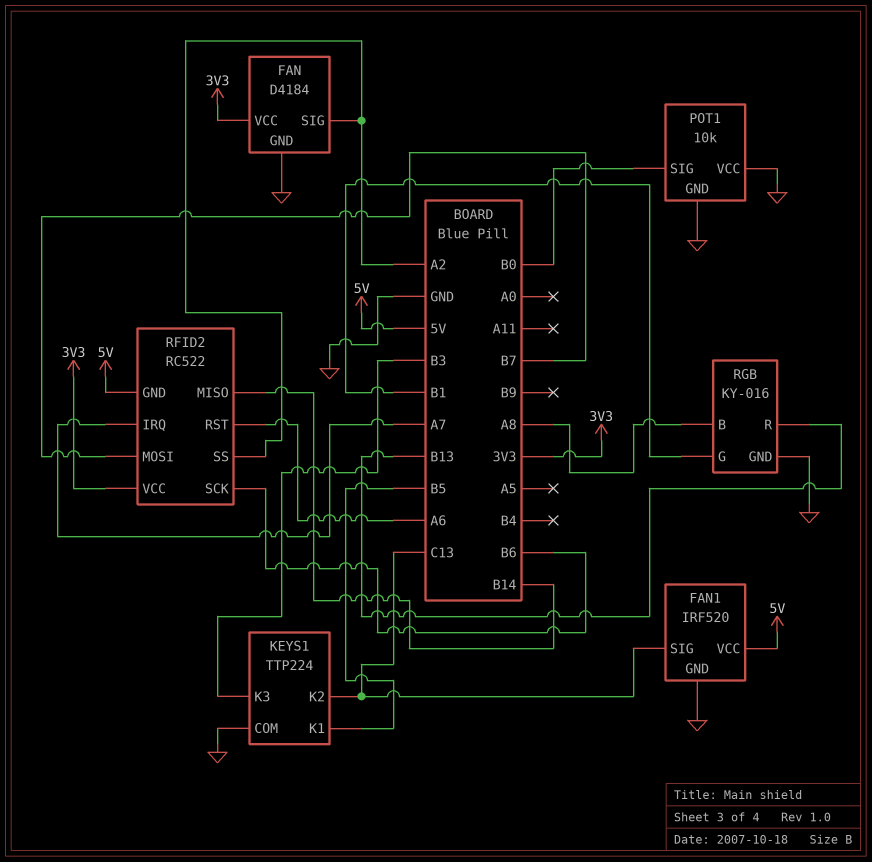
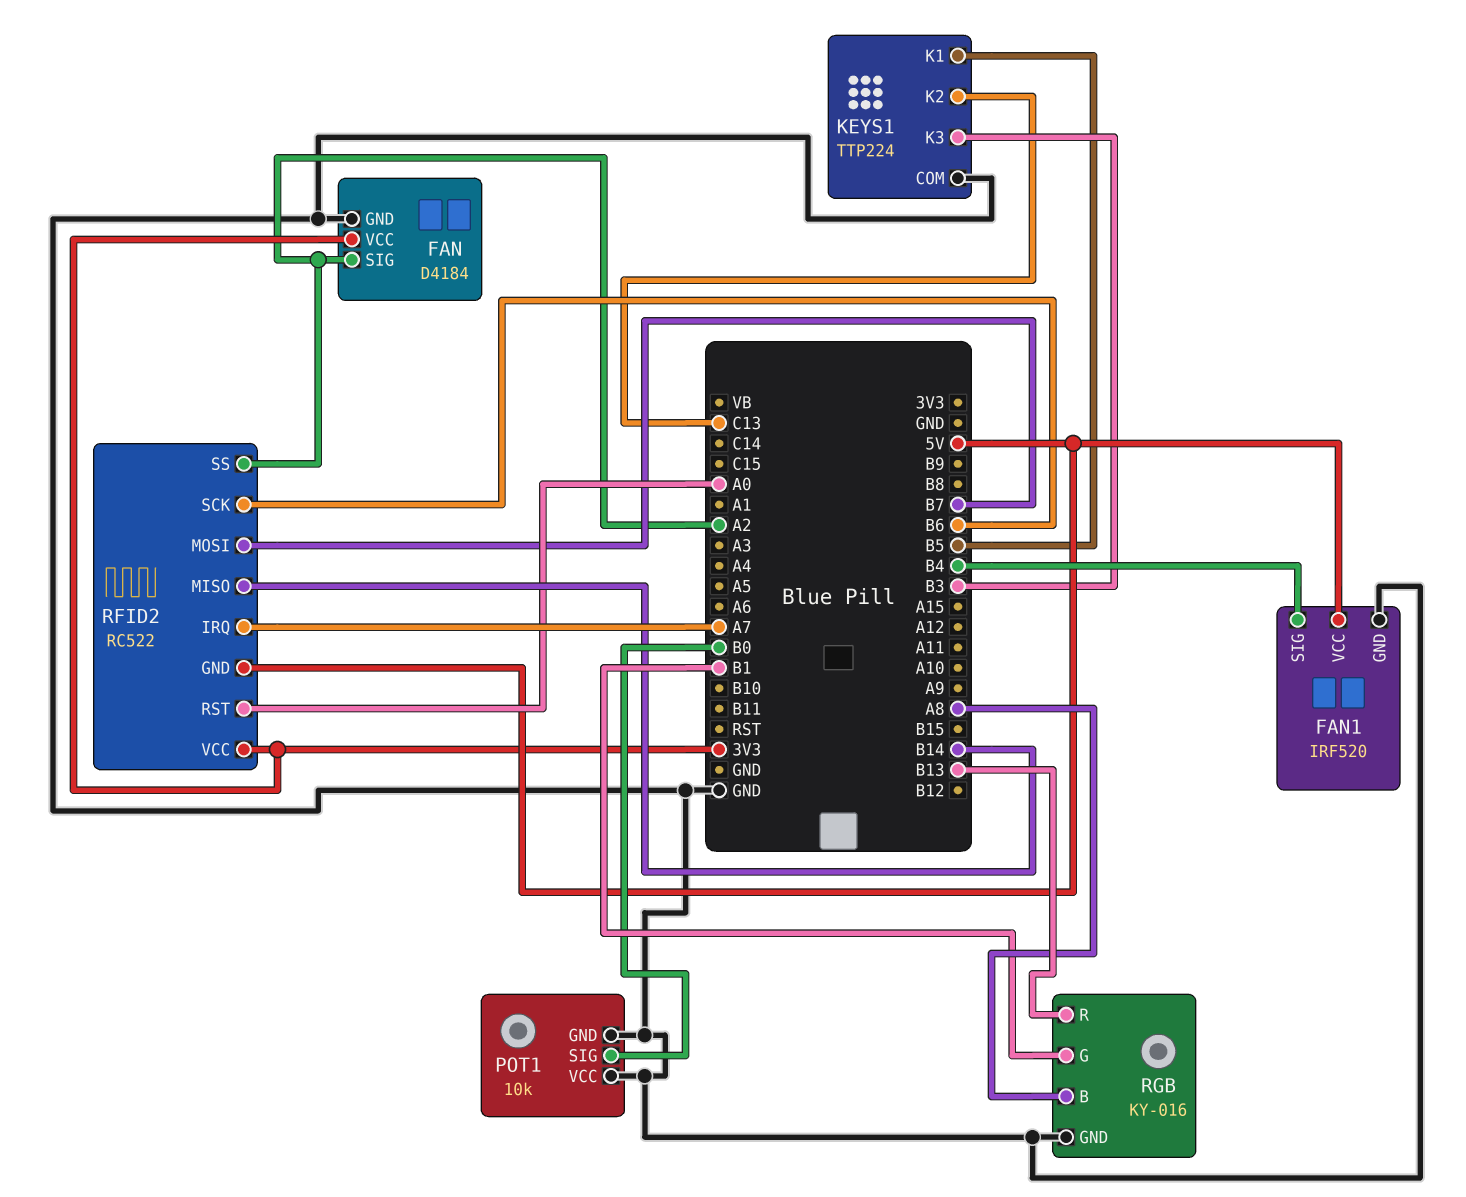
FAN1 pin SIG: C13 -> B4
RFID2 pin RST: A6 -> A0

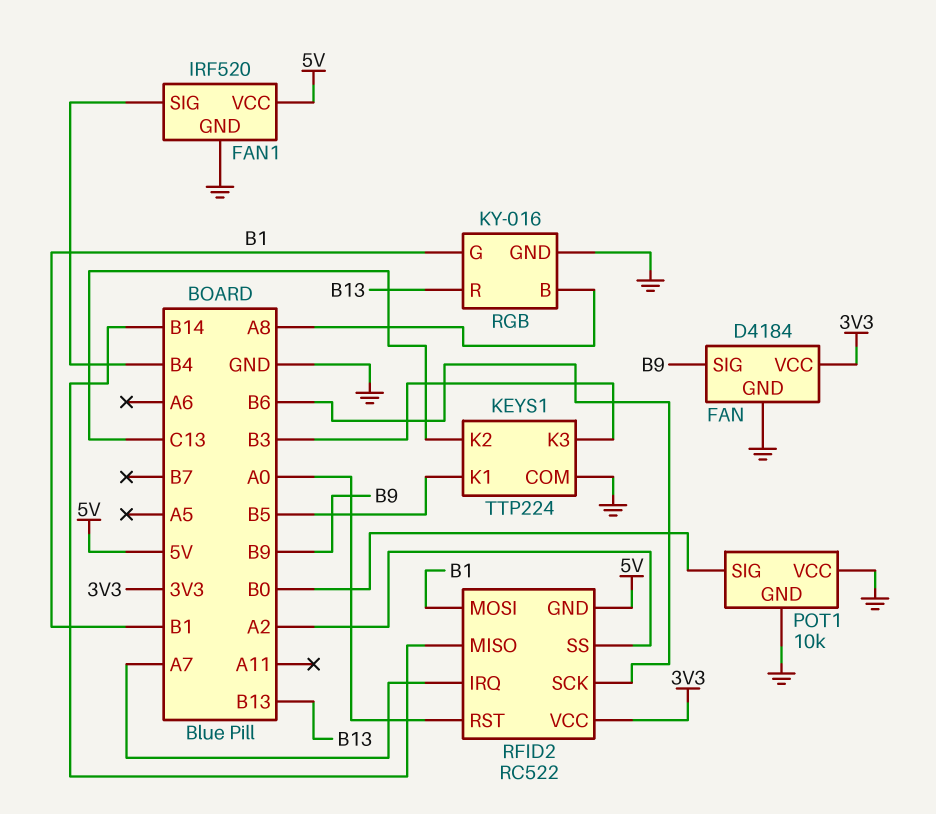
FAN pin SIG: A2 -> B9
RFID2 pin MOSI: B7 -> B1

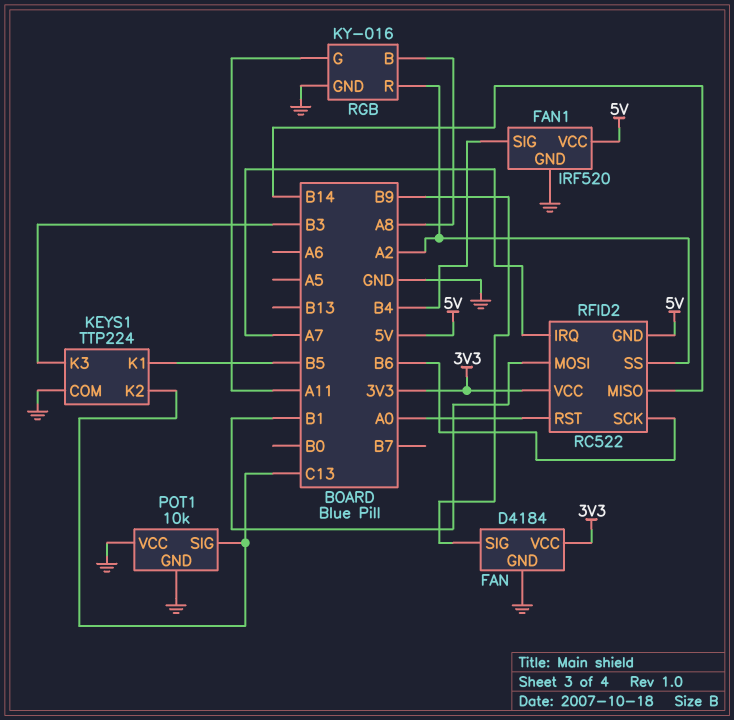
POT1 pin SIG: B0 -> C13
RGB pin G: B1 -> A11
RGB pin R: B13 -> A2

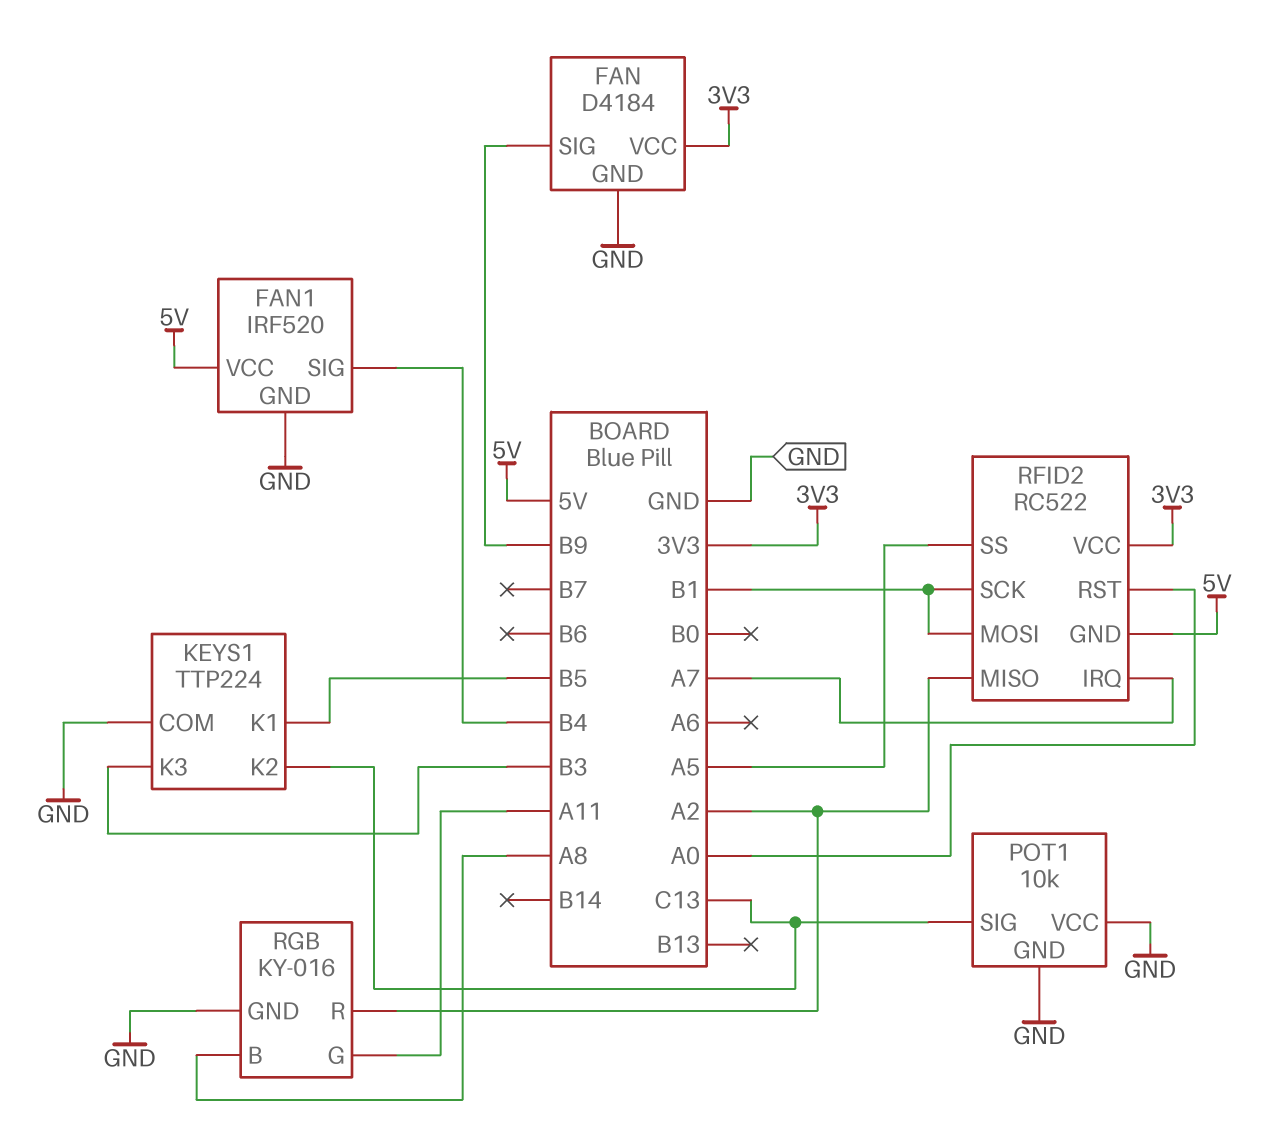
RFID2 pin MISO: B14 -> A2
RFID2 pin SCK: B6 -> B1
RFID2 pin SS: A2 -> A5

